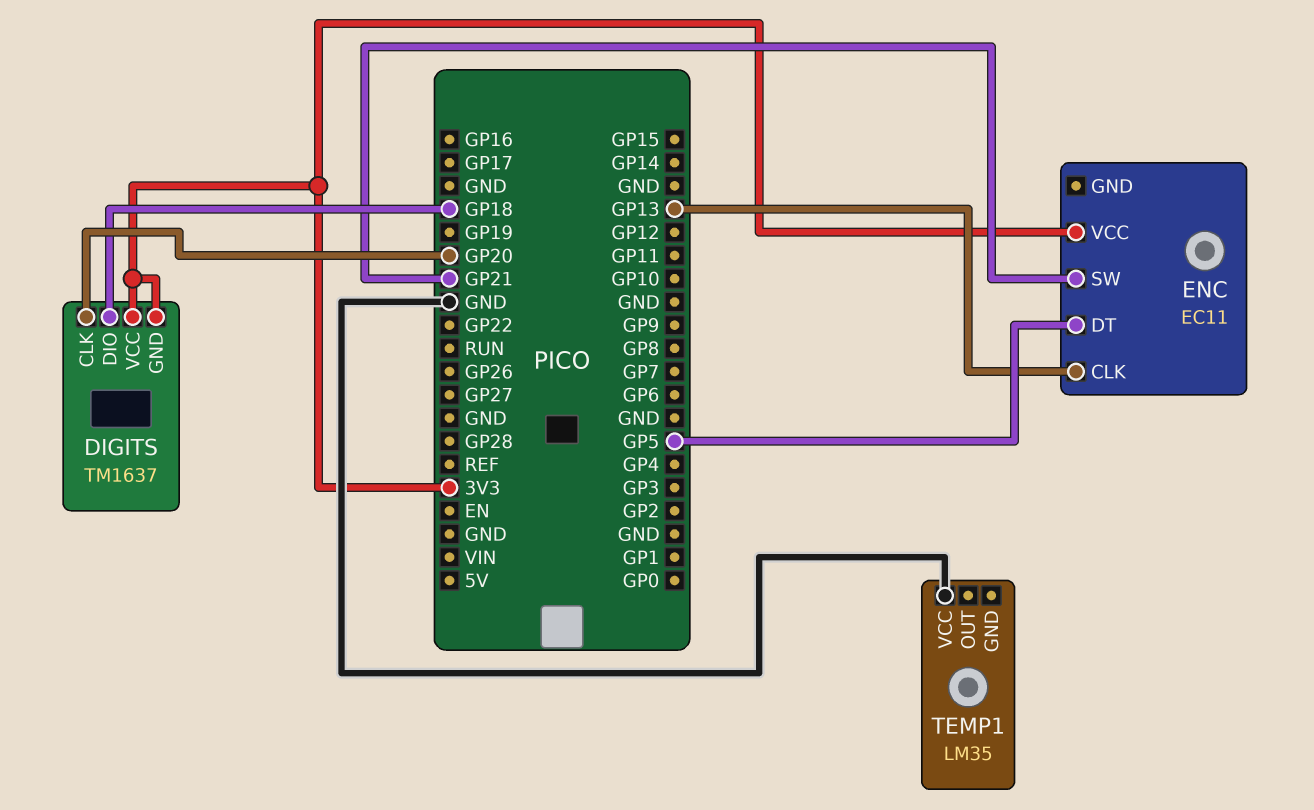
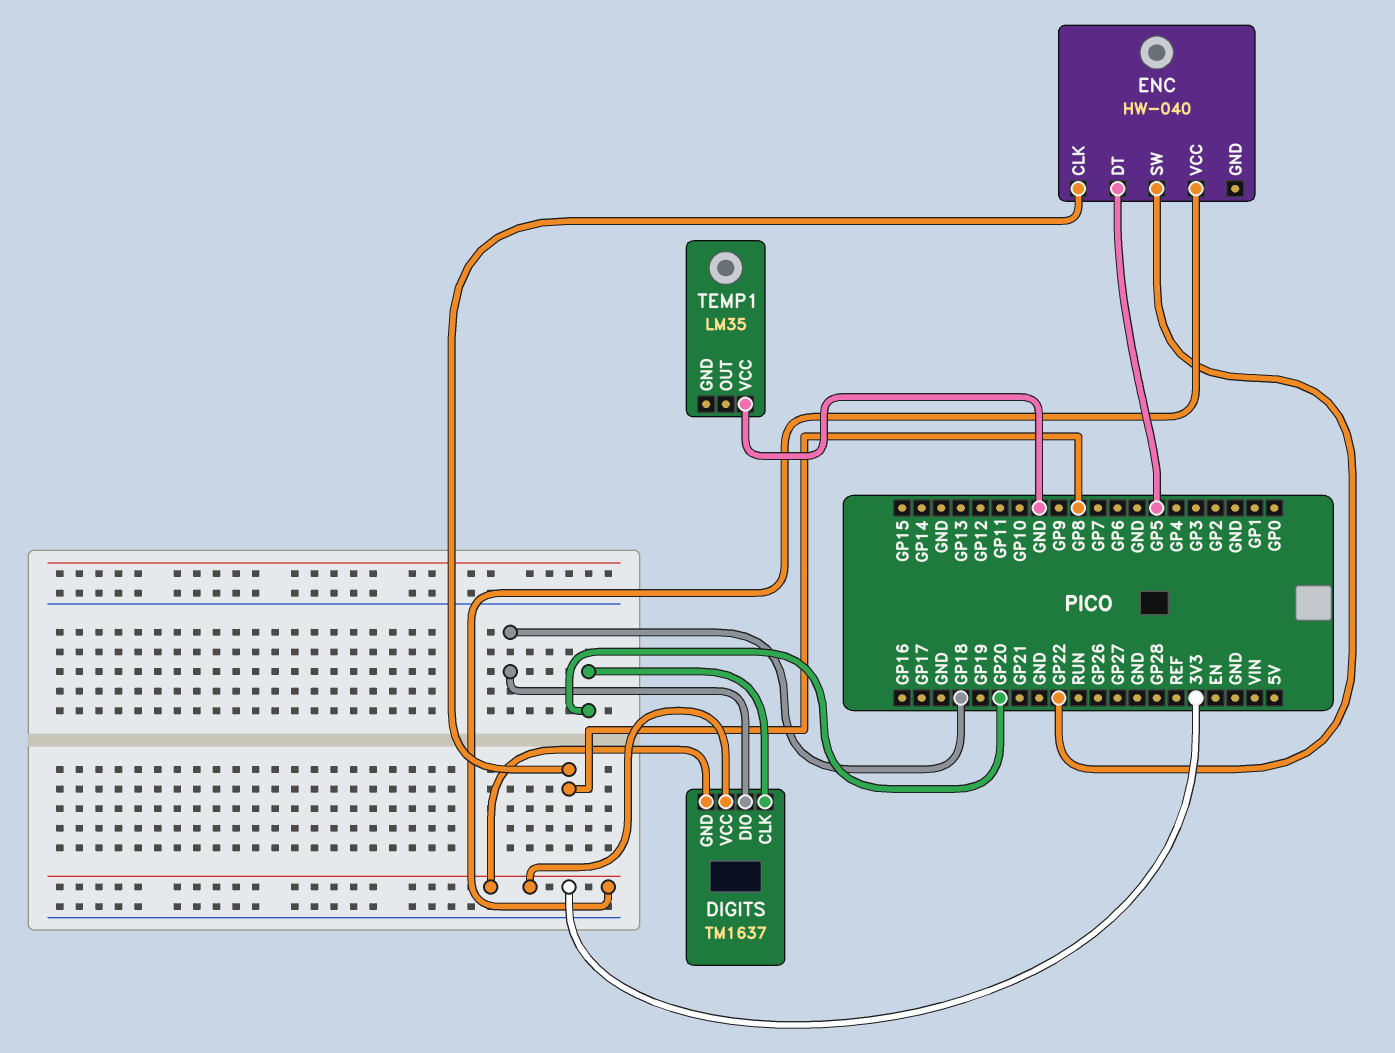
ENC: EC11 -> HW-040
ENC pin CLK: GP13 -> GP8
ENC pin SW: GP21 -> GP22

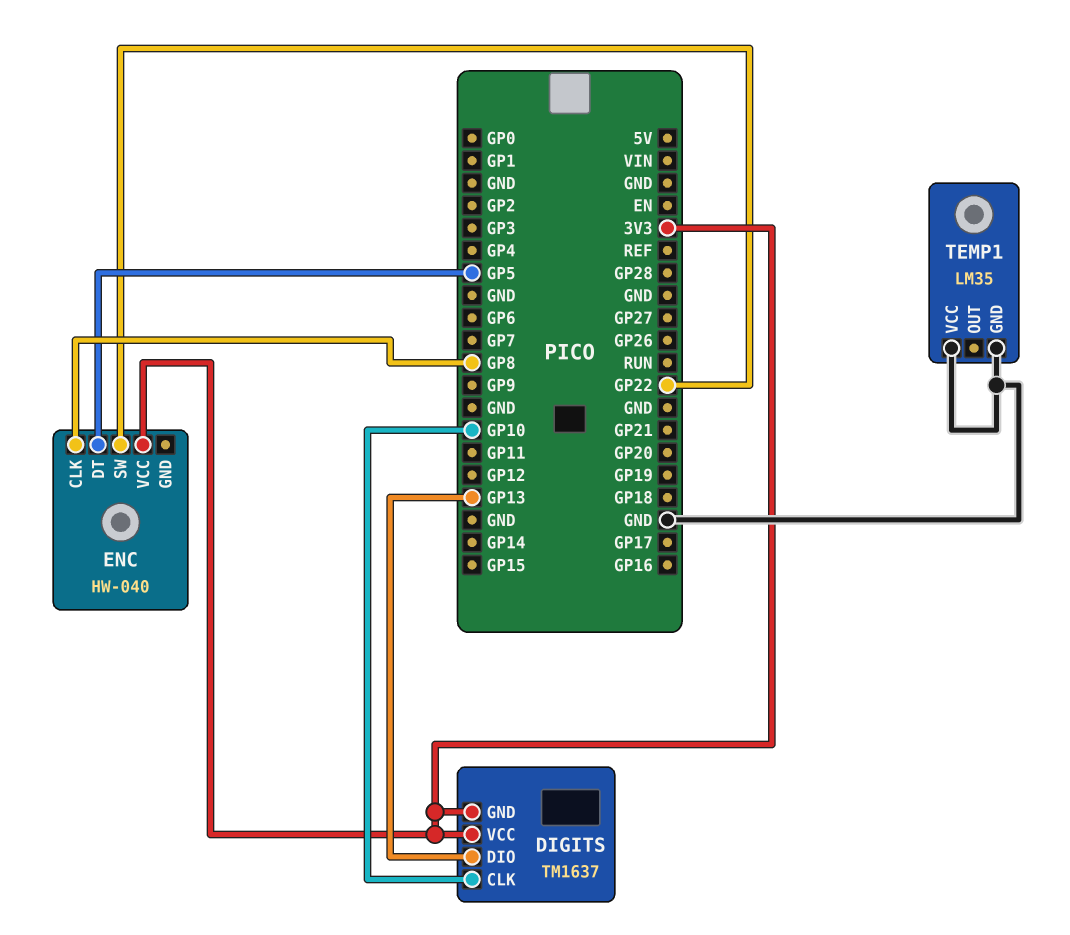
DIGITS pin CLK: GP20 -> GP10
DIGITS pin DIO: GP18 -> GP13
TEMP1 pin GND: none -> GND

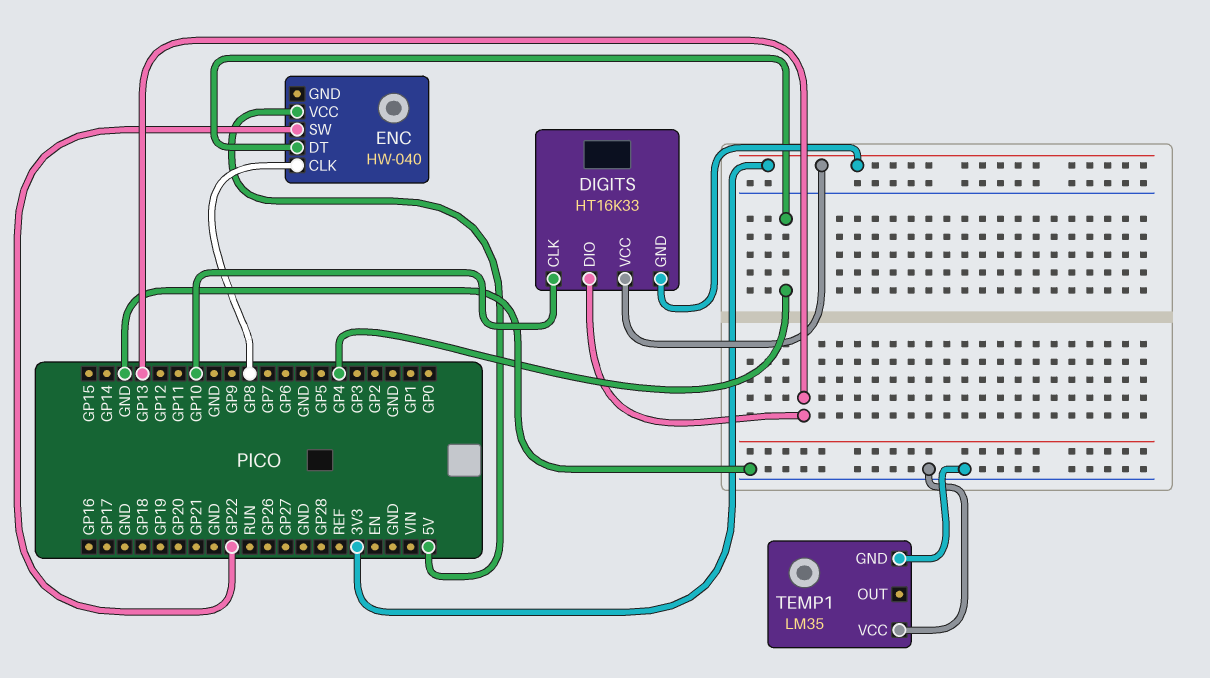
DIGITS: TM1637 -> HT16K33
ENC pin DT: GP5 -> GP4
ENC pin VCC: 3V3 -> 5V

